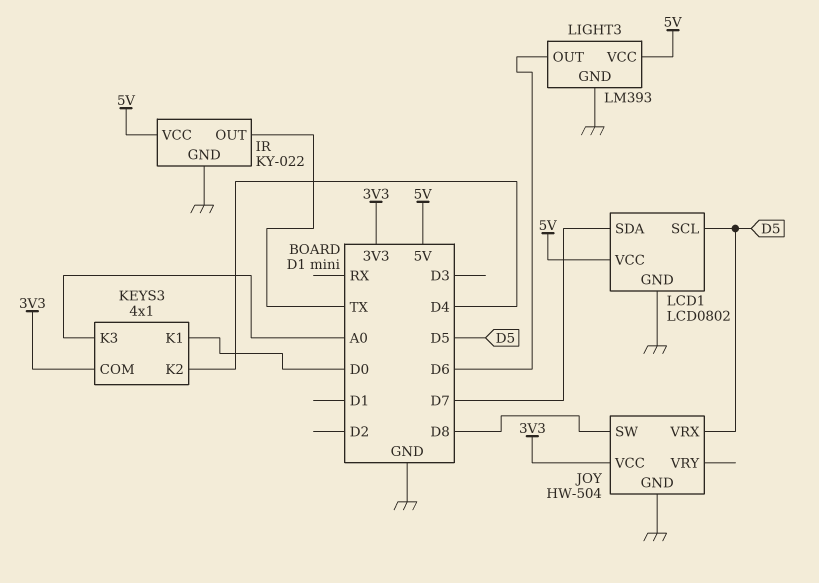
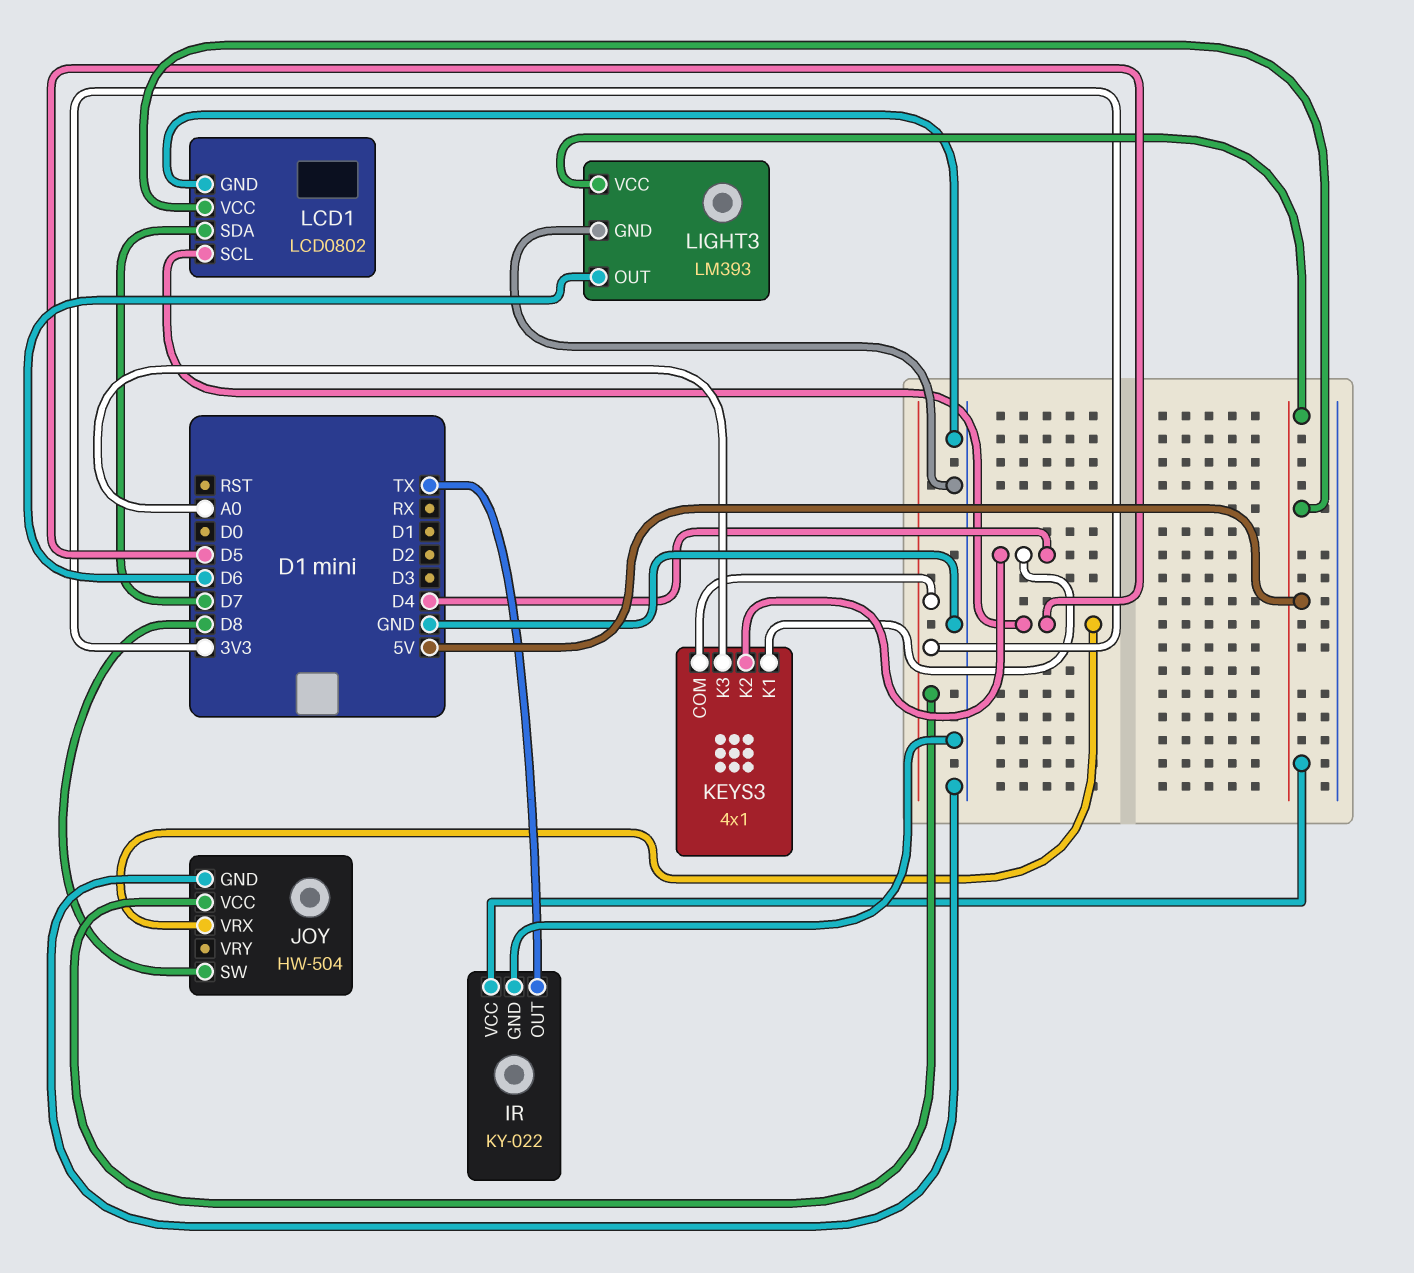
KEYS3 pin K1: D0 -> D4

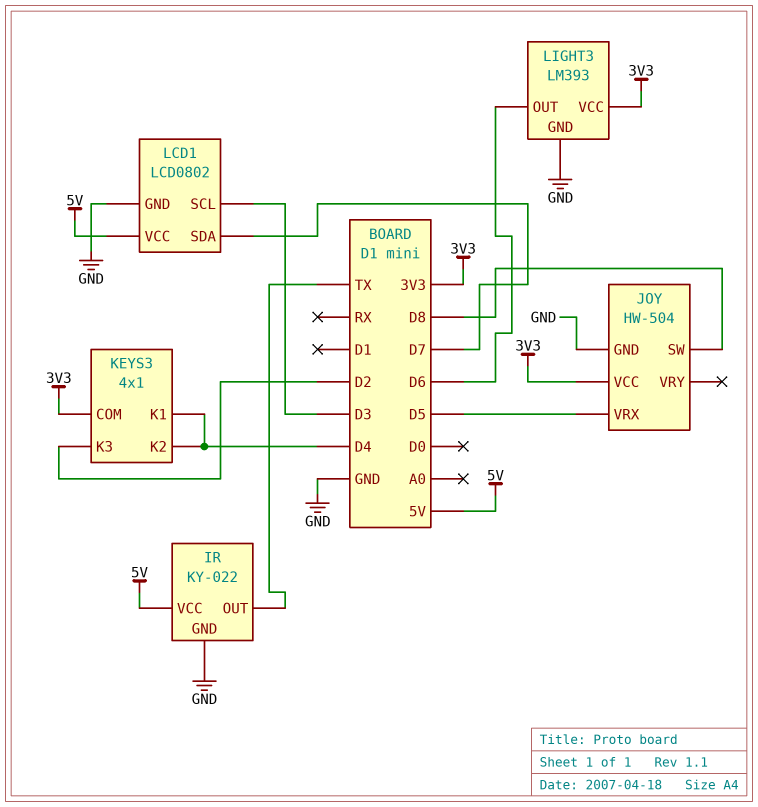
KEYS3 pin K3: A0 -> D2
LCD1 pin SCL: D5 -> D3
LIGHT3 pin VCC: 5V -> 3V3

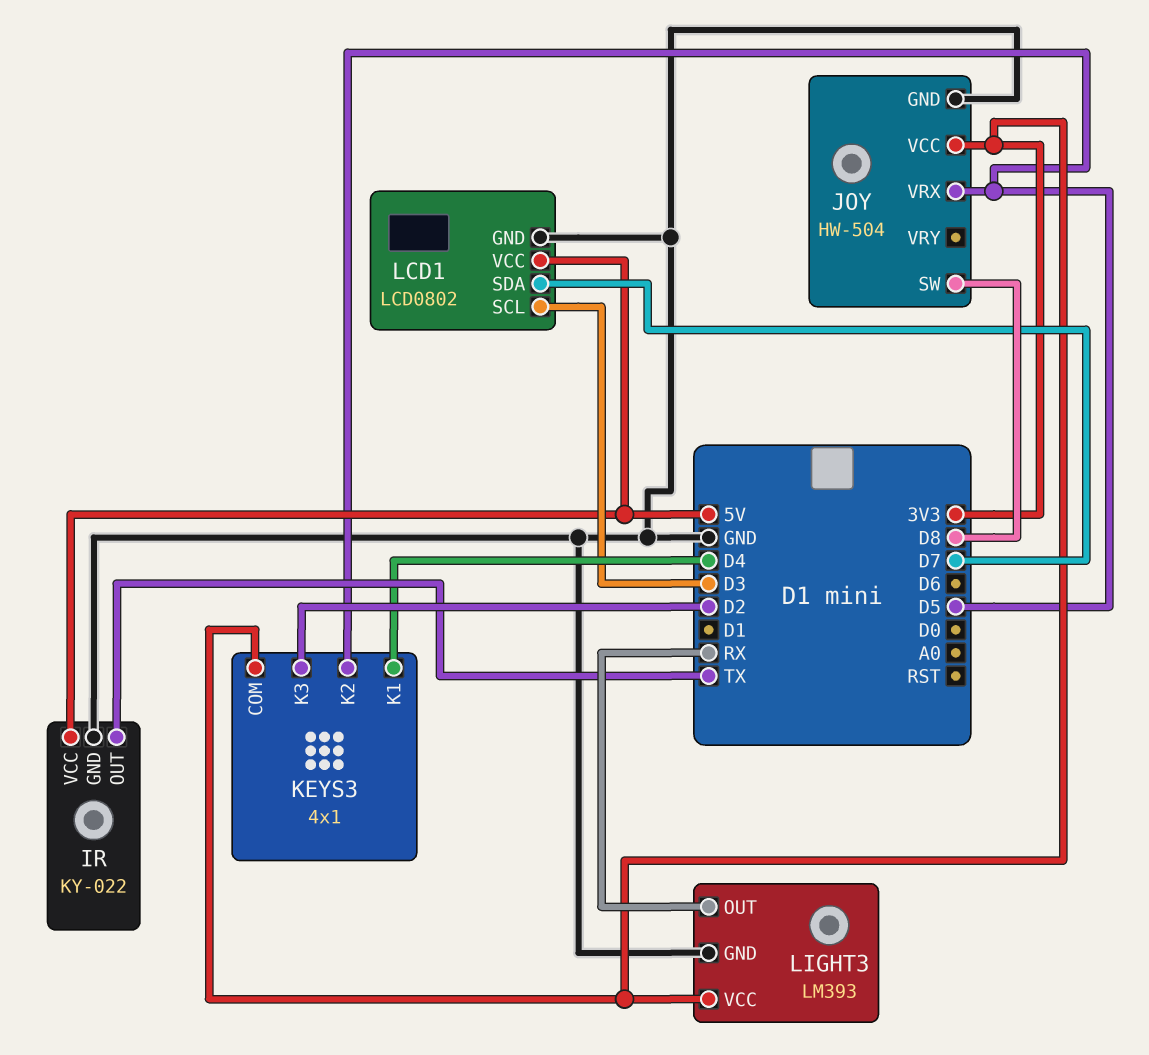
KEYS3 pin K2: D4 -> D5
LIGHT3 pin OUT: D6 -> RX

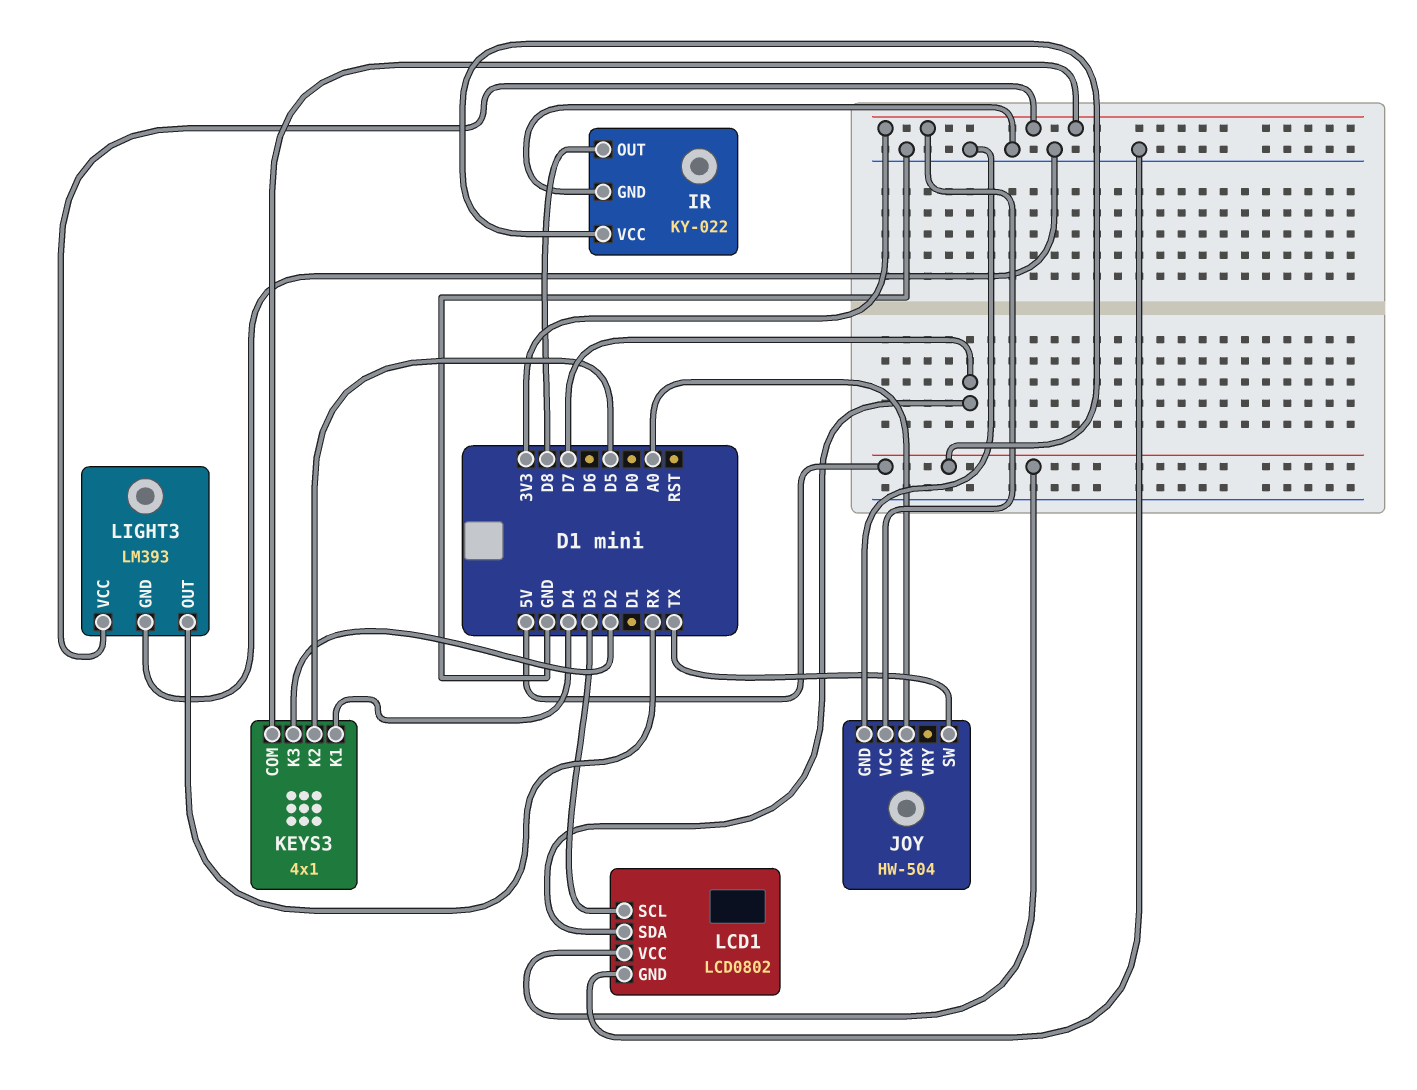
IR pin OUT: TX -> D8
JOY pin SW: D8 -> TX
JOY pin VRX: D5 -> A0

